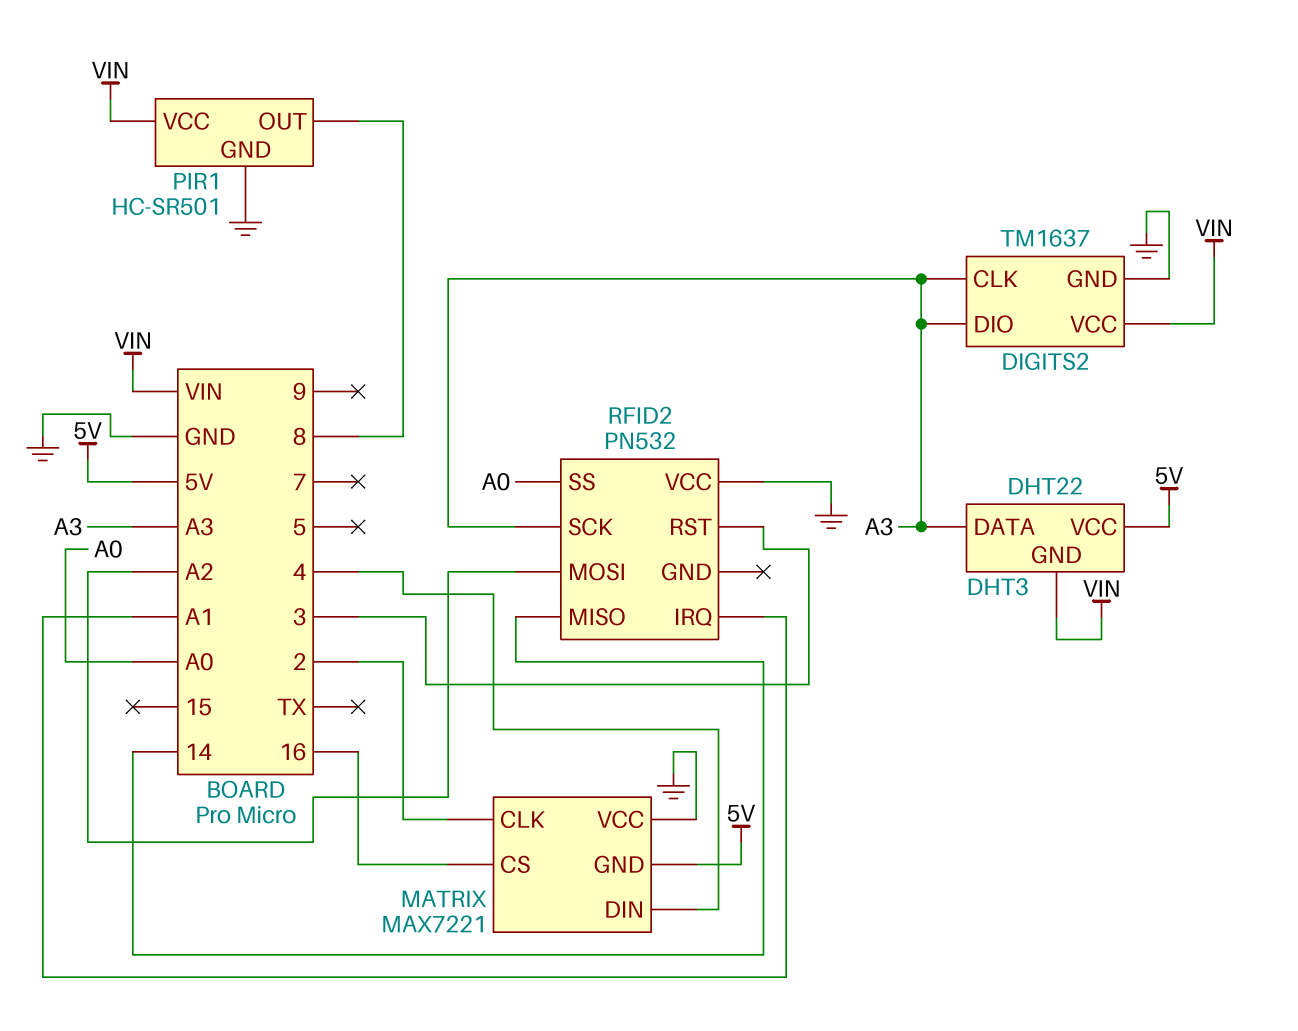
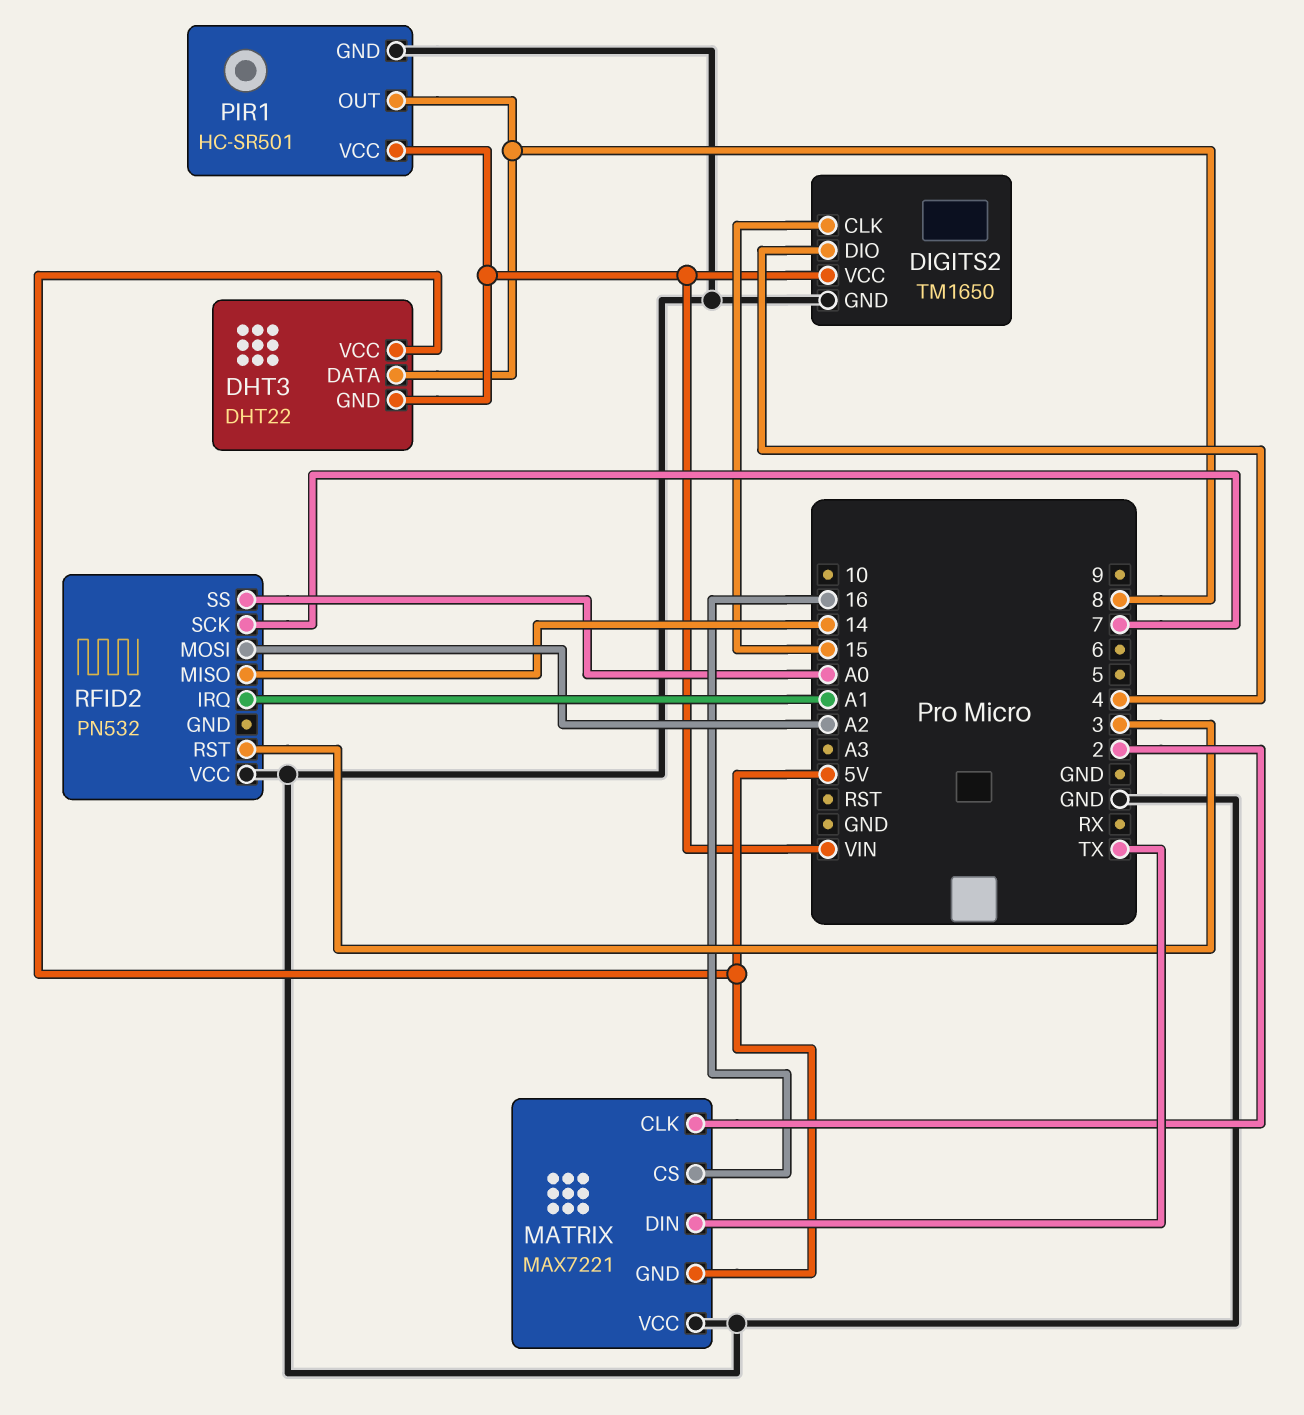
DHT3 pin DATA: A3 -> 8
DIGITS2: TM1637 -> TM1650
DIGITS2 pin CLK: A3 -> 15
DIGITS2 pin DIO: A3 -> 4
MATRIX pin DIN: 4 -> TX
RFID2 pin SCK: A3 -> 7

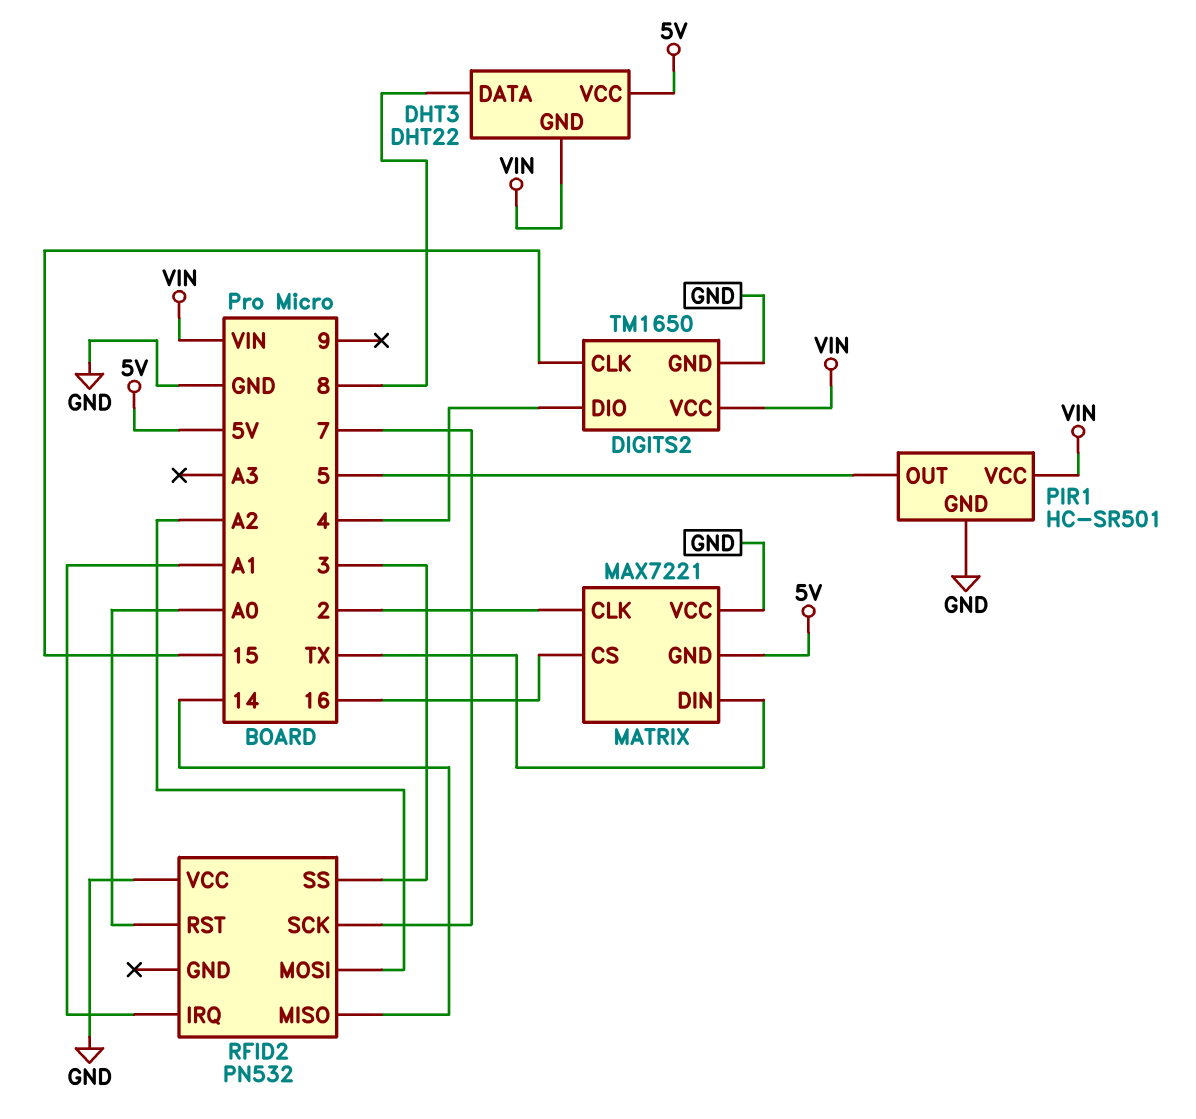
PIR1 pin OUT: 8 -> 5
RFID2 pin RST: 3 -> A0
RFID2 pin SS: A0 -> 3

